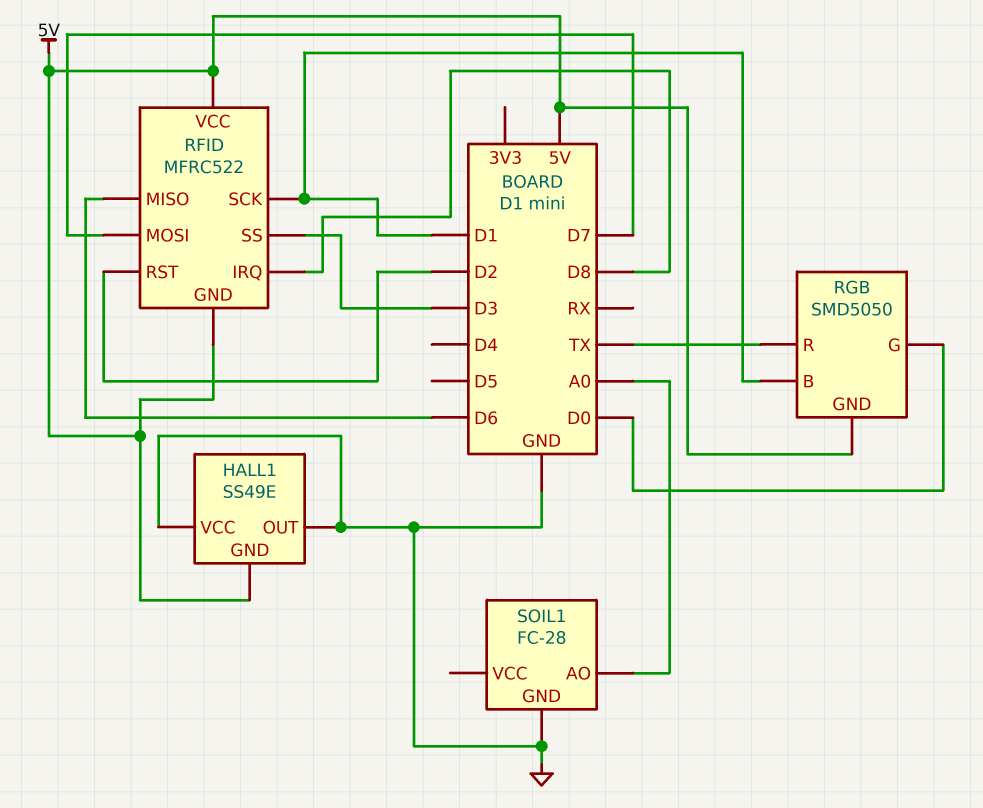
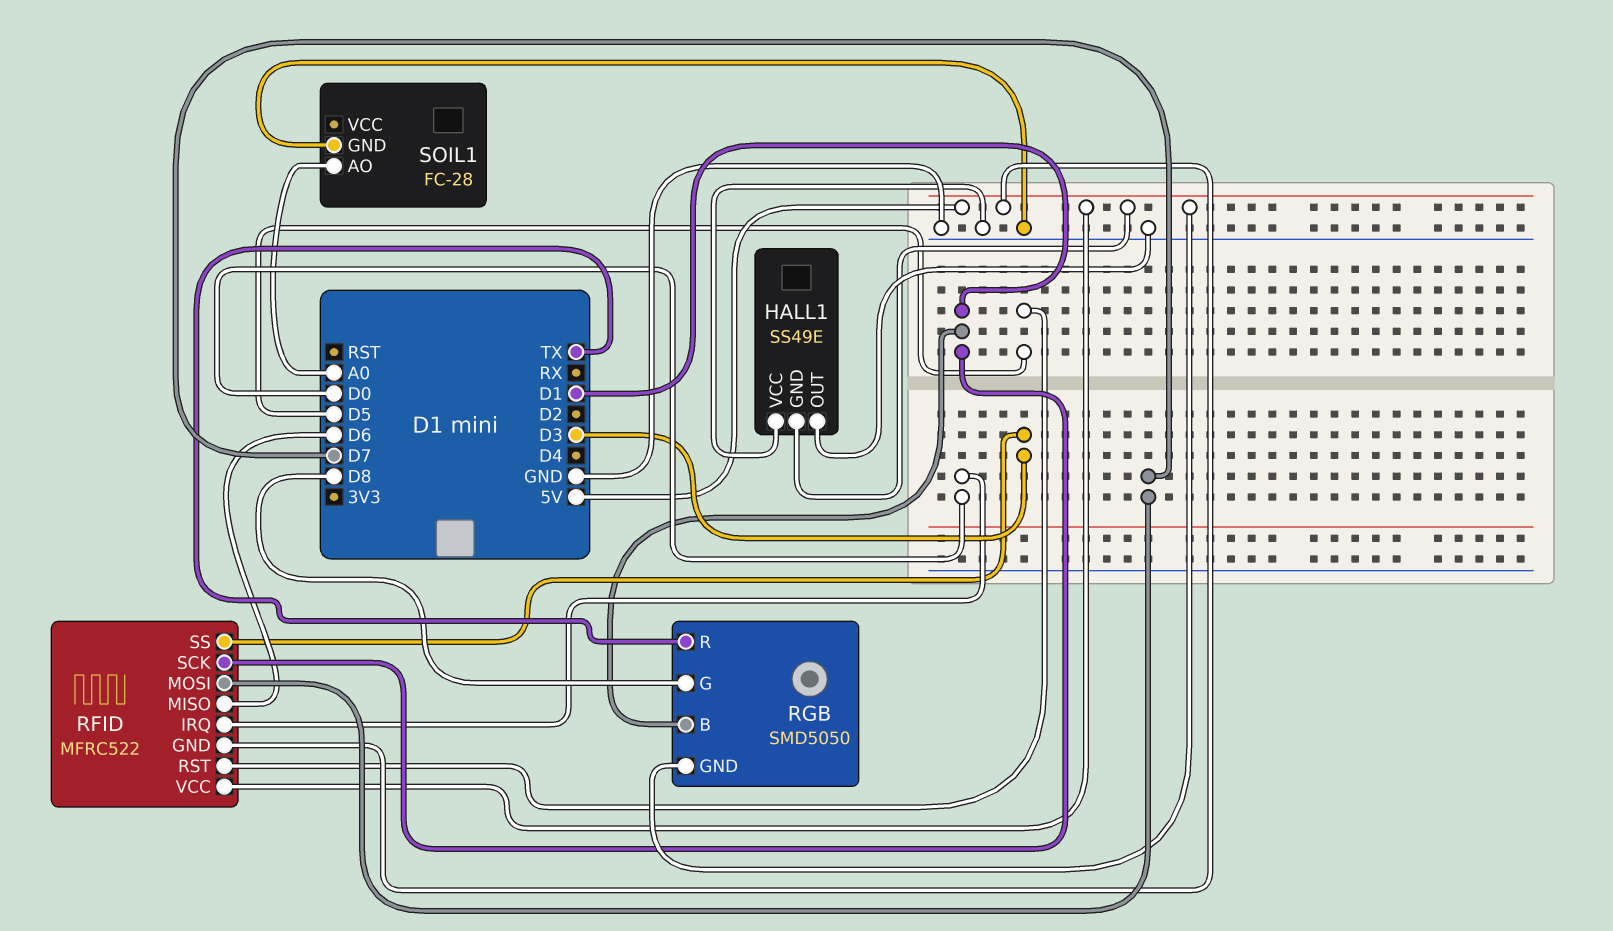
RFID pin IRQ: D8 -> D0
RFID pin RST: D2 -> D5
RGB pin G: D0 -> D8

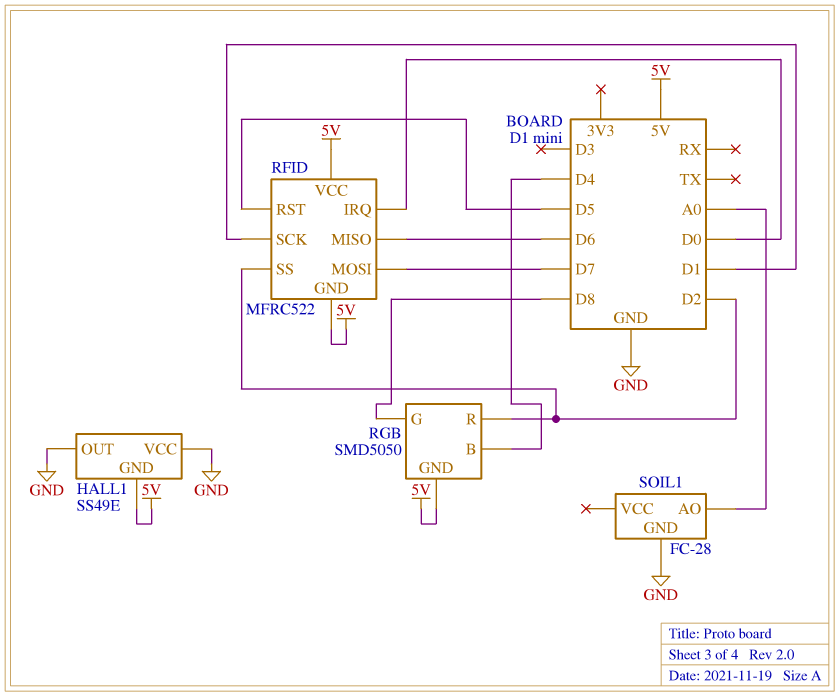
RFID pin SS: D3 -> D2
RGB pin B: D1 -> D4
RGB pin R: TX -> D2

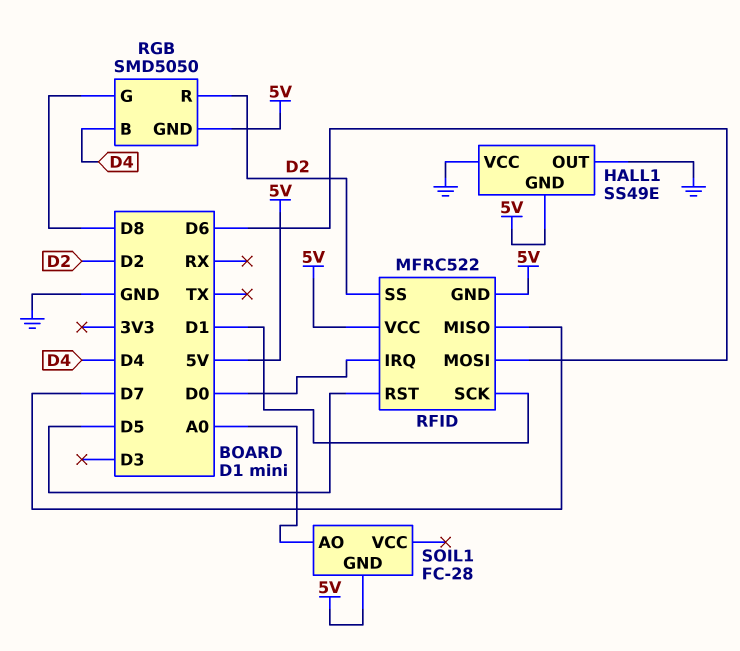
RFID pin MISO: D6 -> D7
RFID pin MOSI: D7 -> D6
SOIL1 pin GND: GND -> 5V

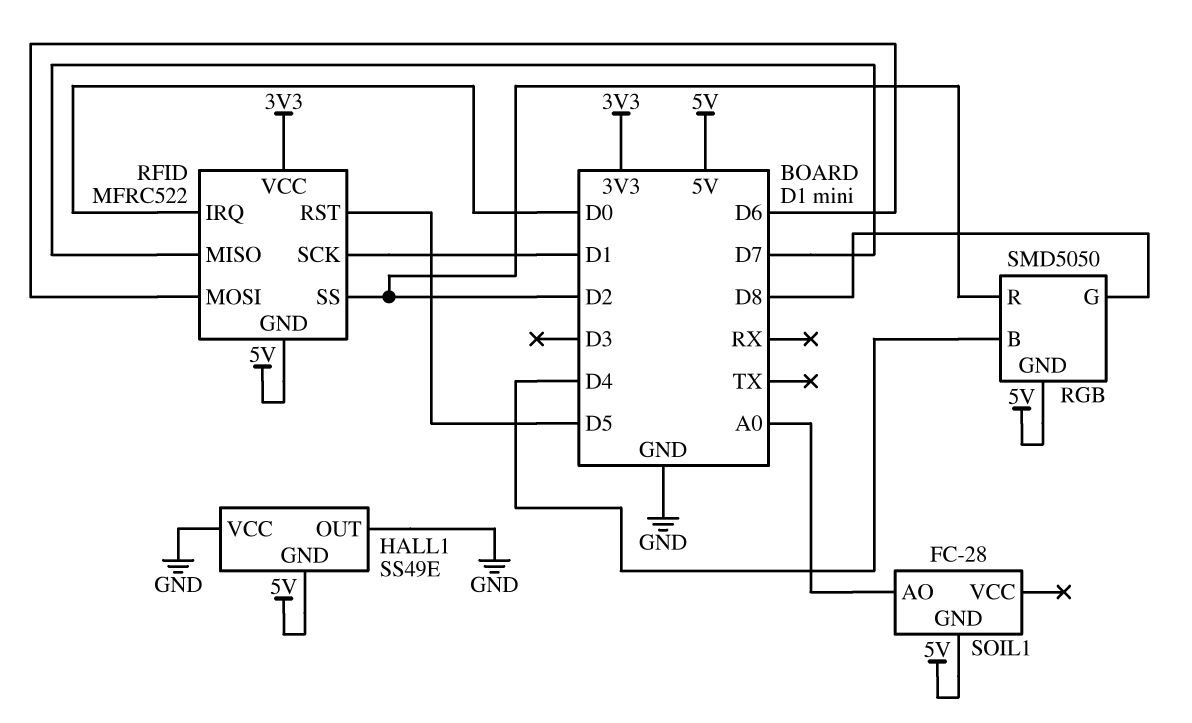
RFID pin VCC: 5V -> 3V3

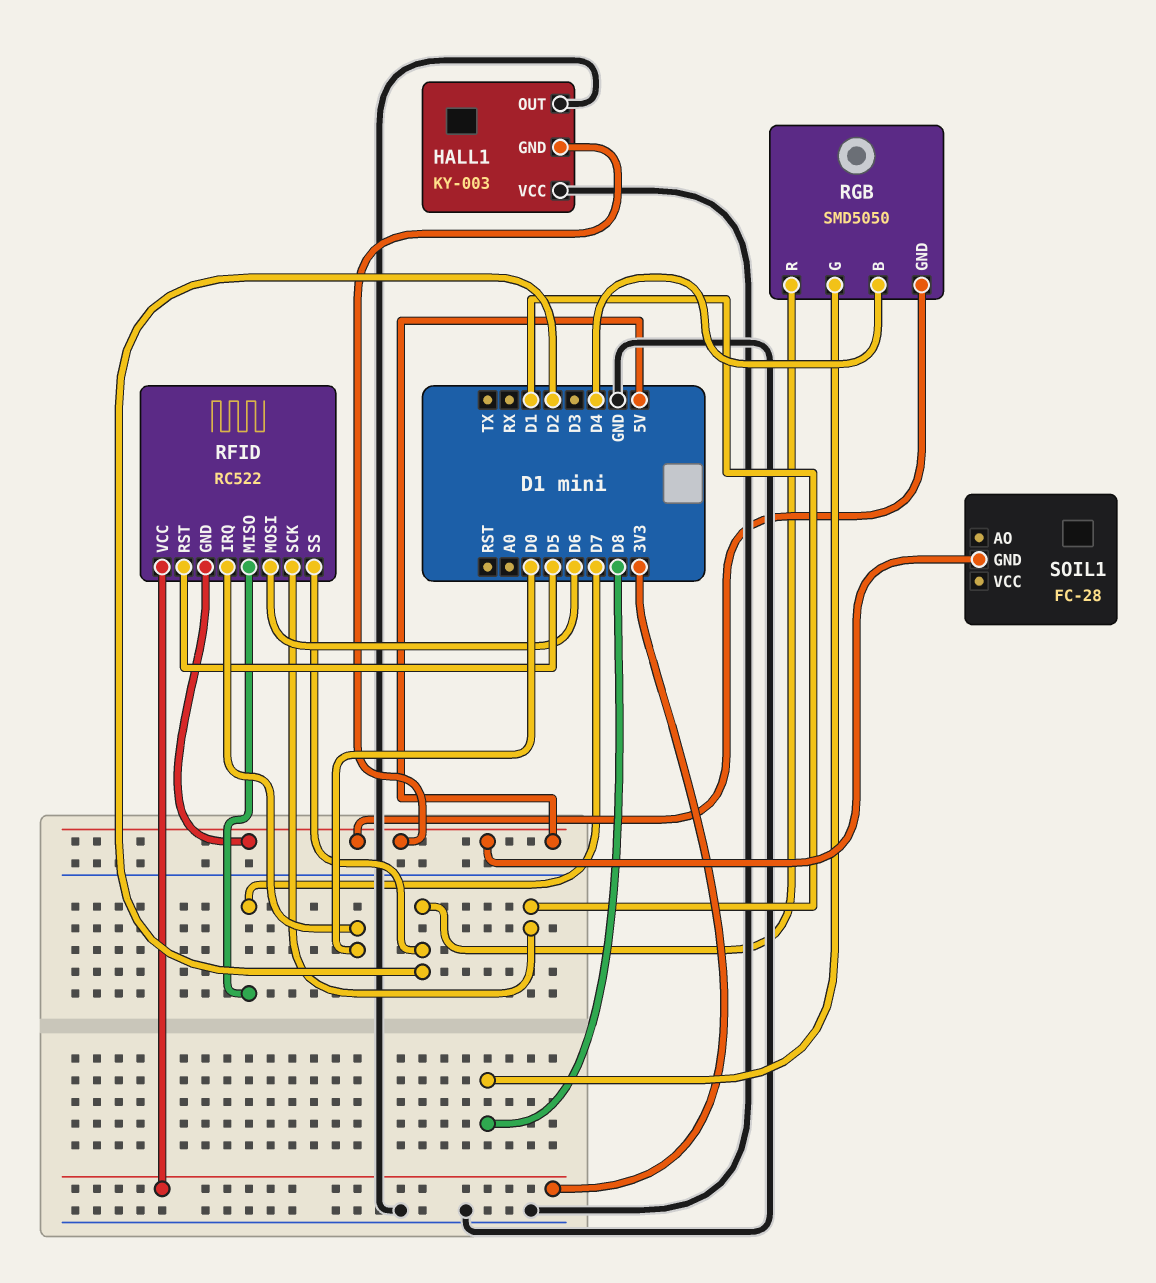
HALL1: SS49E -> KY-003
RFID: MFRC522 -> RC522
SOIL1 pin AO: A0 -> none

